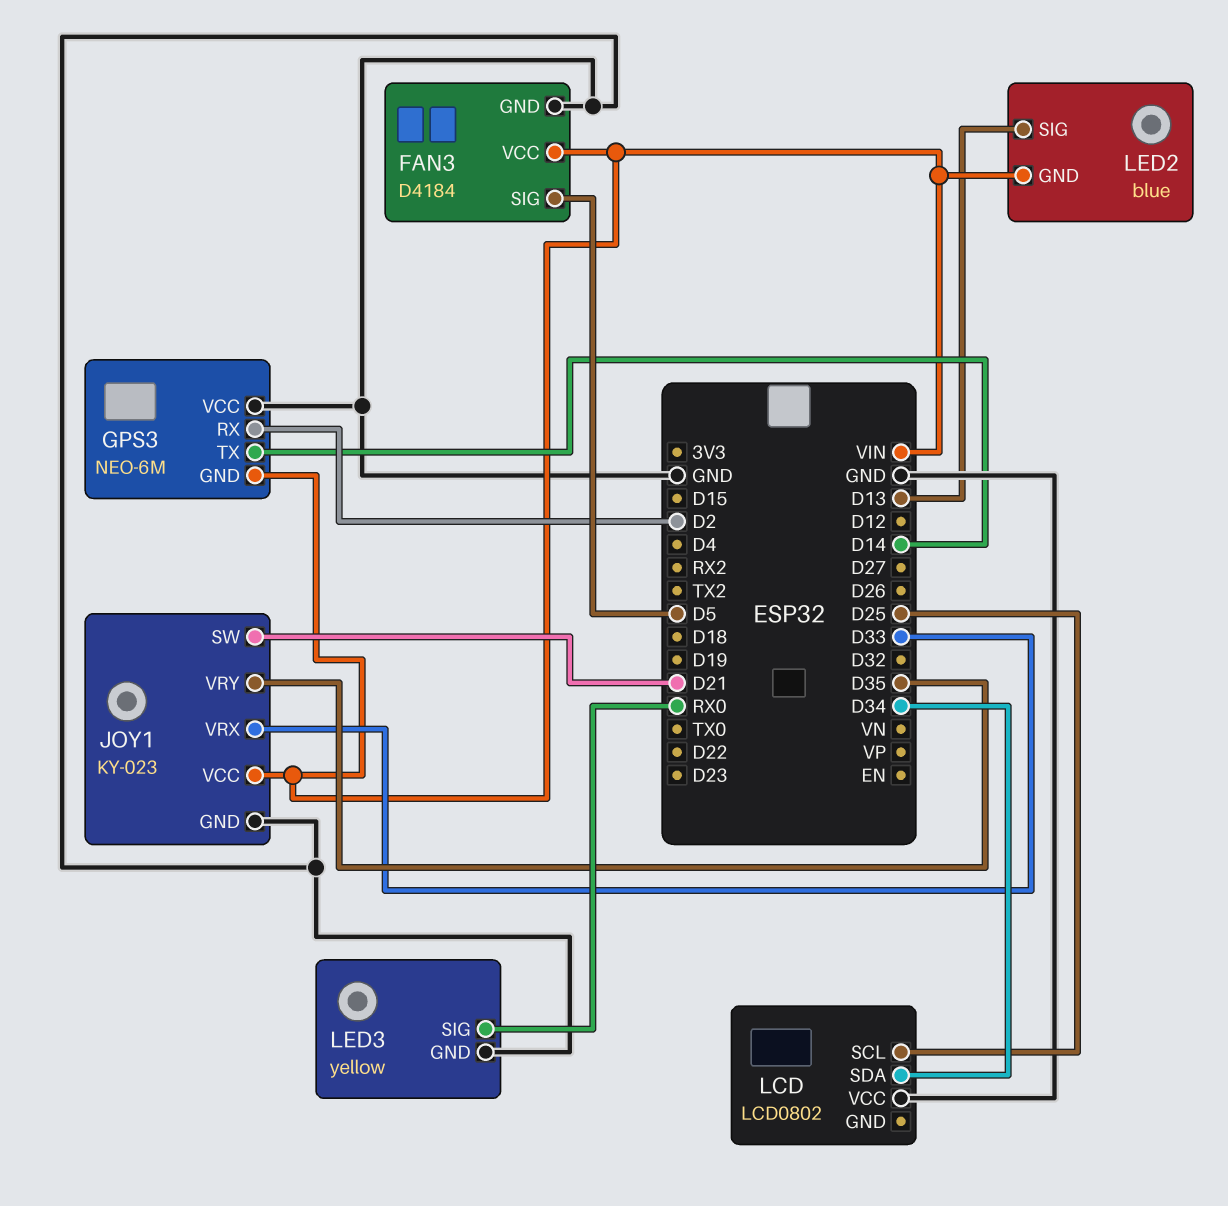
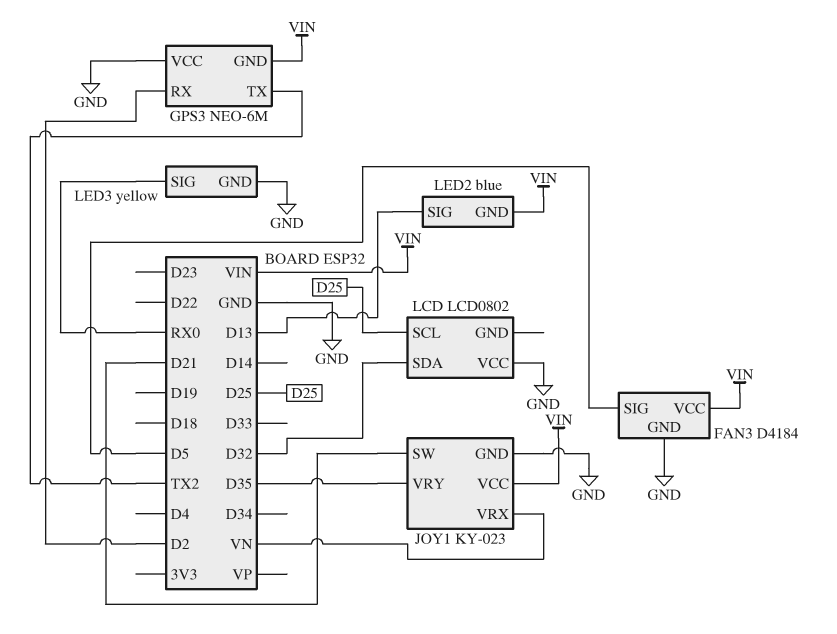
GPS3 pin TX: D14 -> TX2
JOY1 pin VRX: D33 -> VN
LCD pin SDA: D34 -> D32

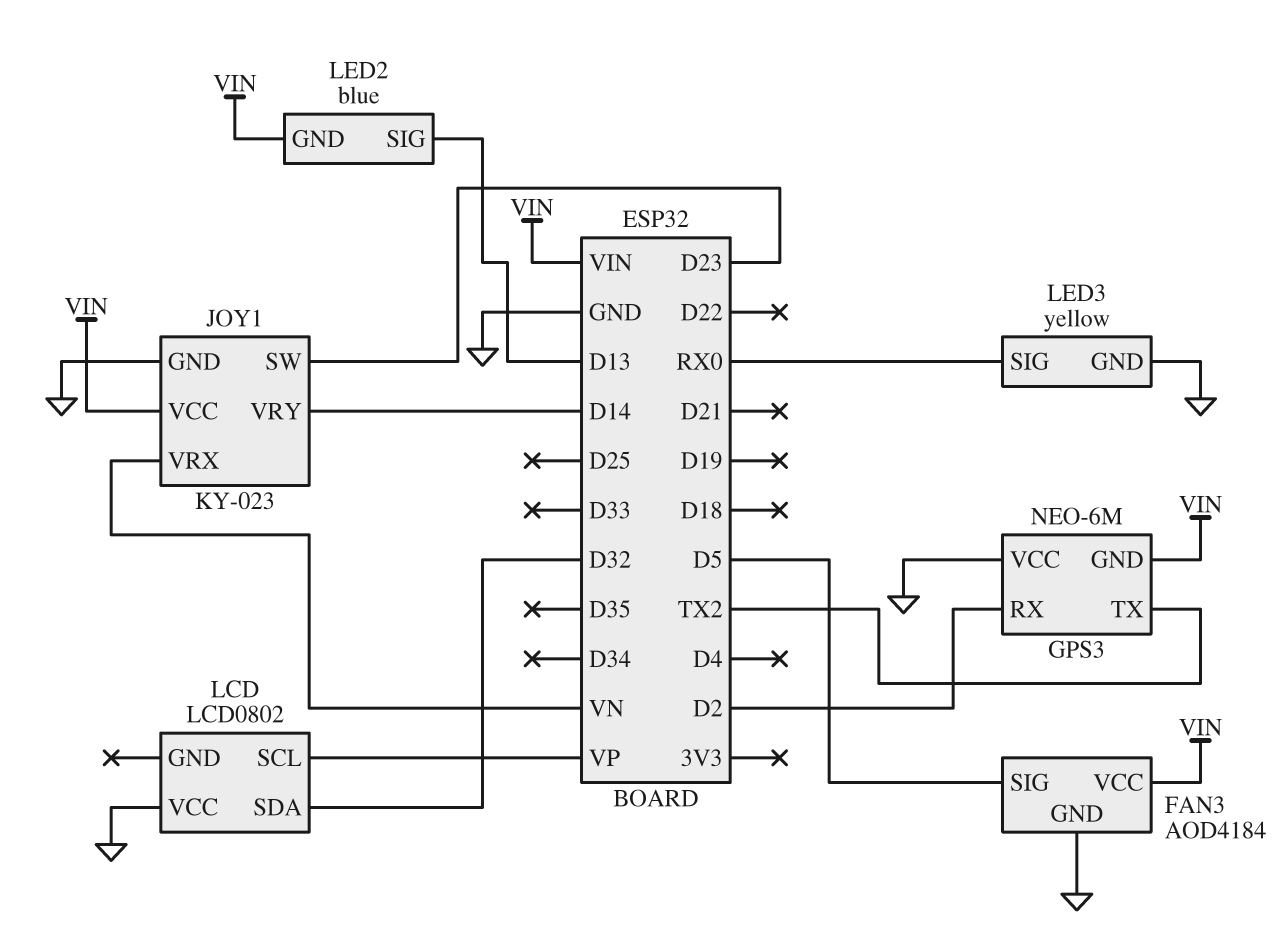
FAN3: D4184 -> AOD4184
JOY1 pin SW: D21 -> D23
JOY1 pin VRY: D35 -> D14
LCD pin SCL: D25 -> VP

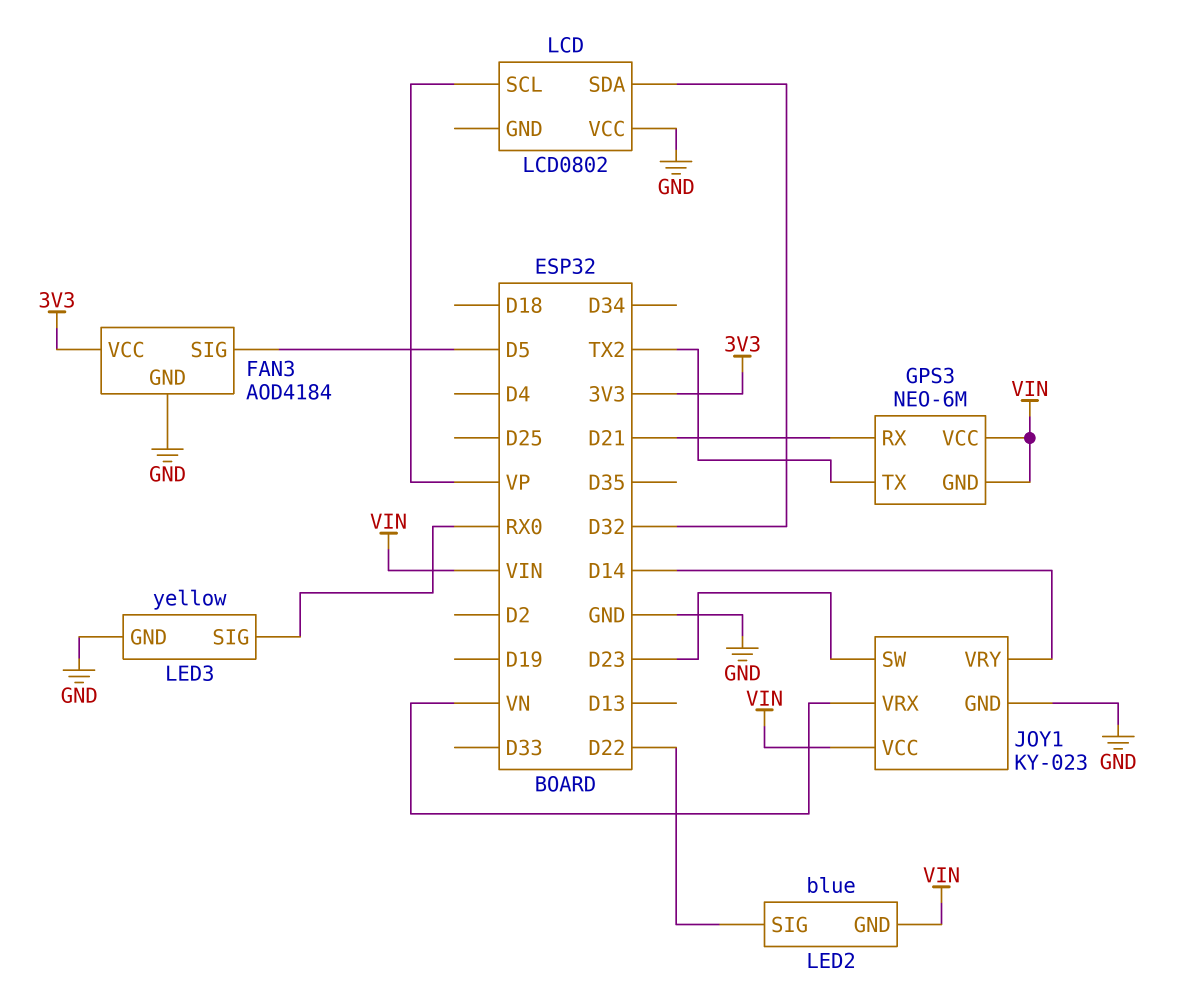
FAN3 pin VCC: VIN -> 3V3
GPS3 pin RX: D2 -> D21
GPS3 pin VCC: GND -> VIN
LED2 pin SIG: D13 -> D22

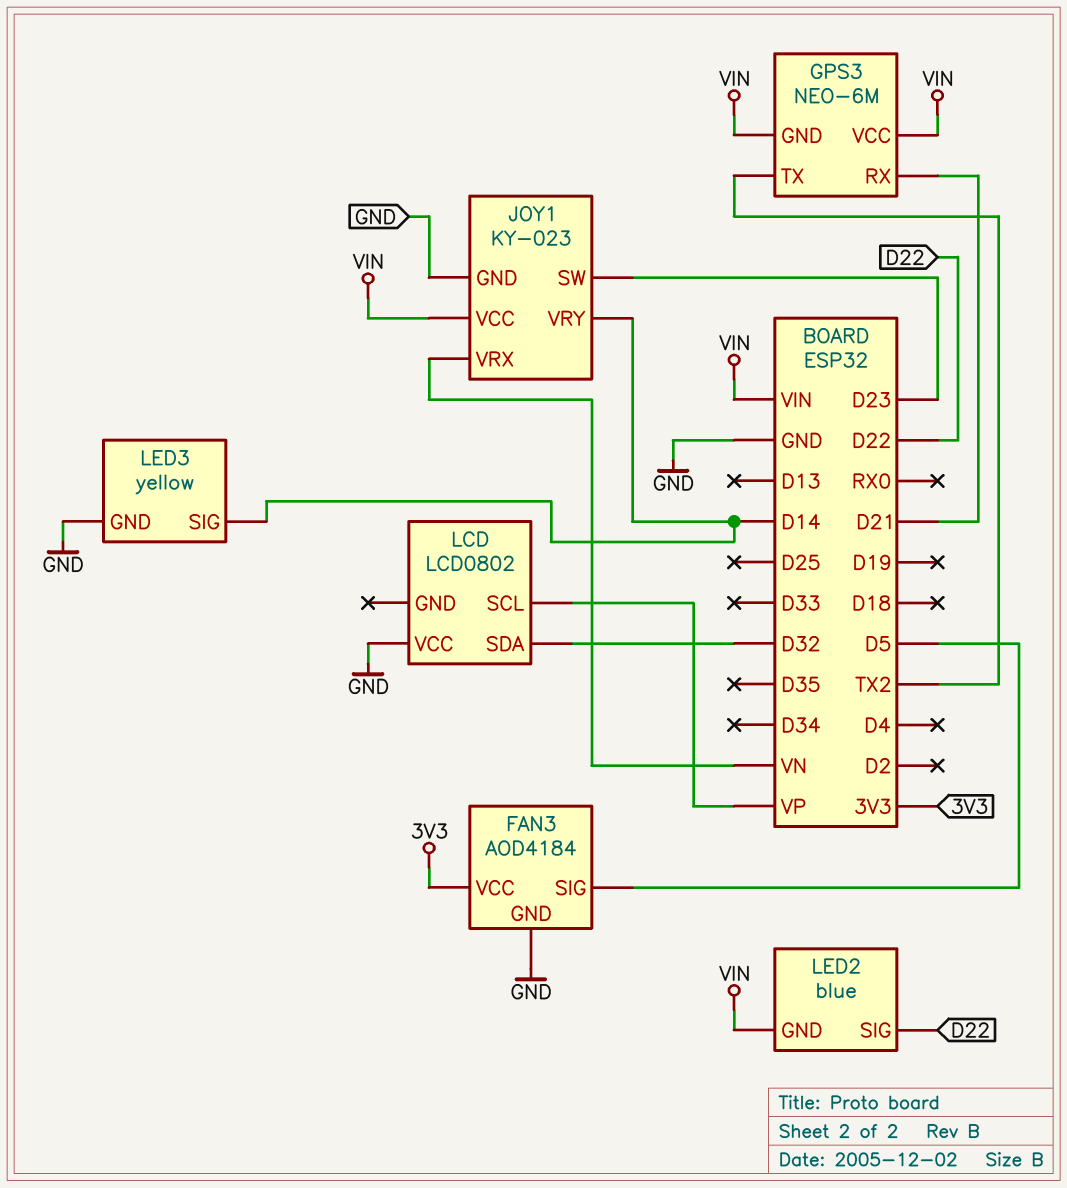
LED3 pin SIG: RX0 -> D14

